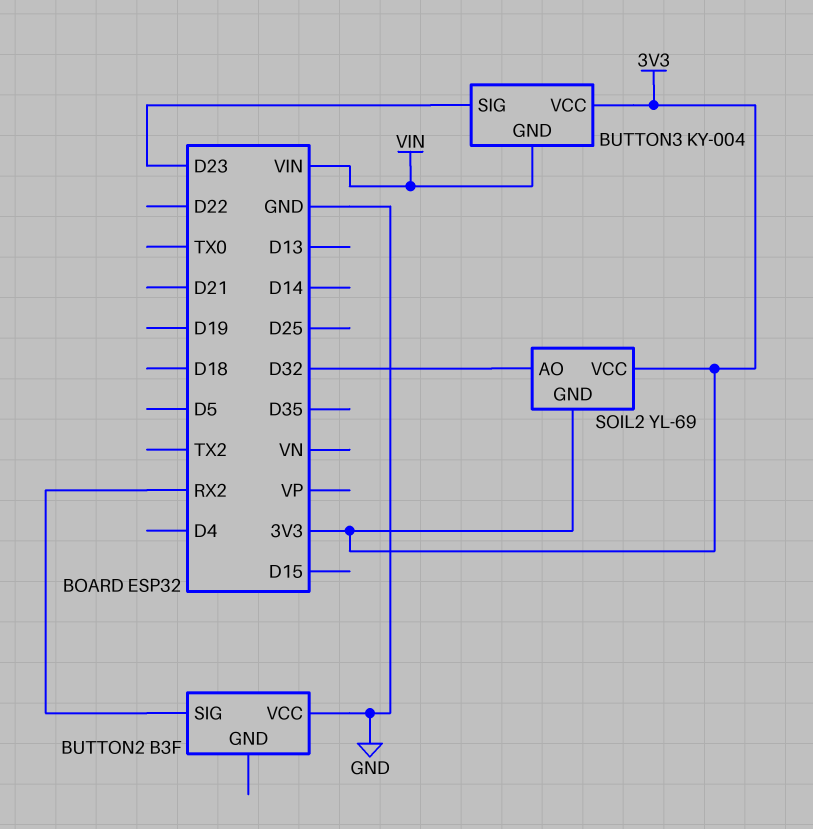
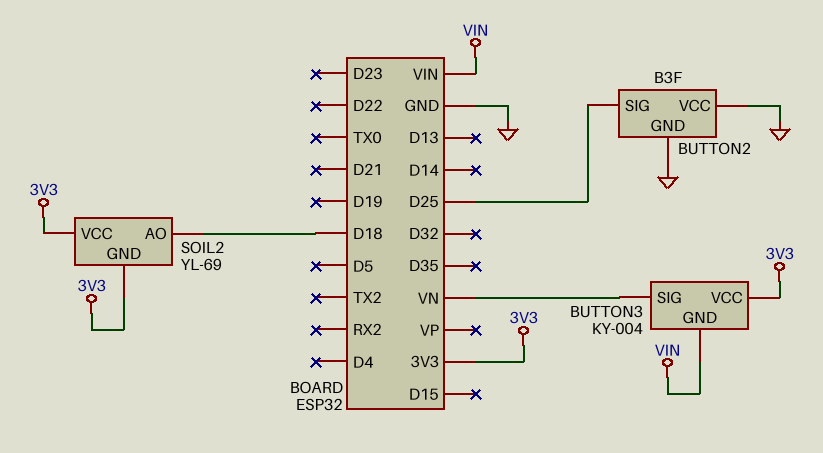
BUTTON2 pin GND: none -> GND
BUTTON2 pin SIG: RX2 -> D25
BUTTON3 pin SIG: D23 -> VN
SOIL2 pin AO: D32 -> D18

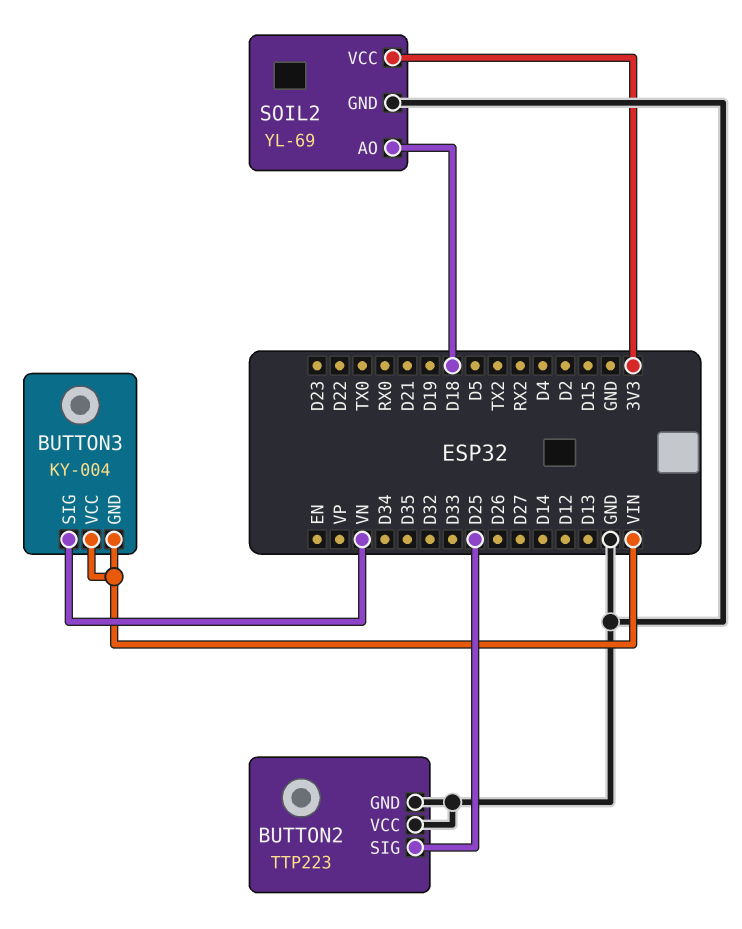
BUTTON2: B3F -> TTP223
BUTTON3 pin VCC: 3V3 -> VIN
SOIL2 pin GND: 3V3 -> GND

